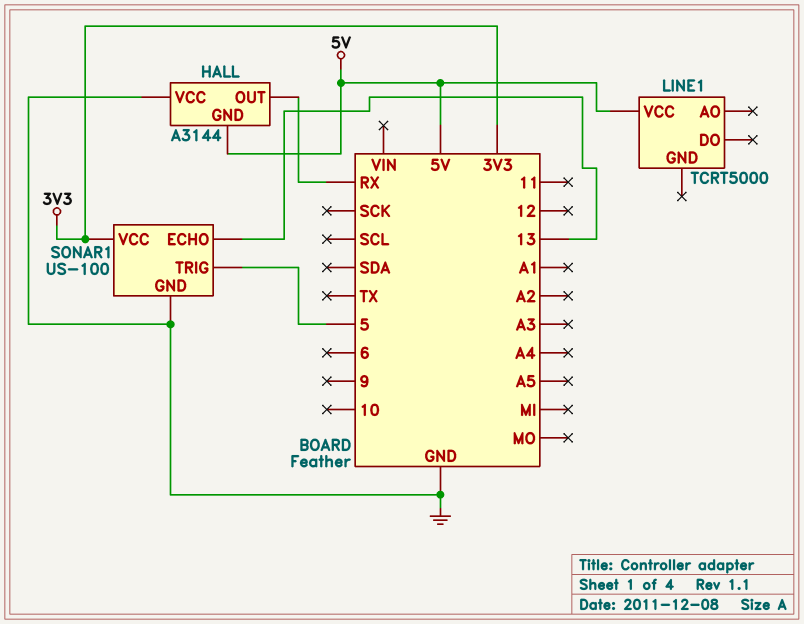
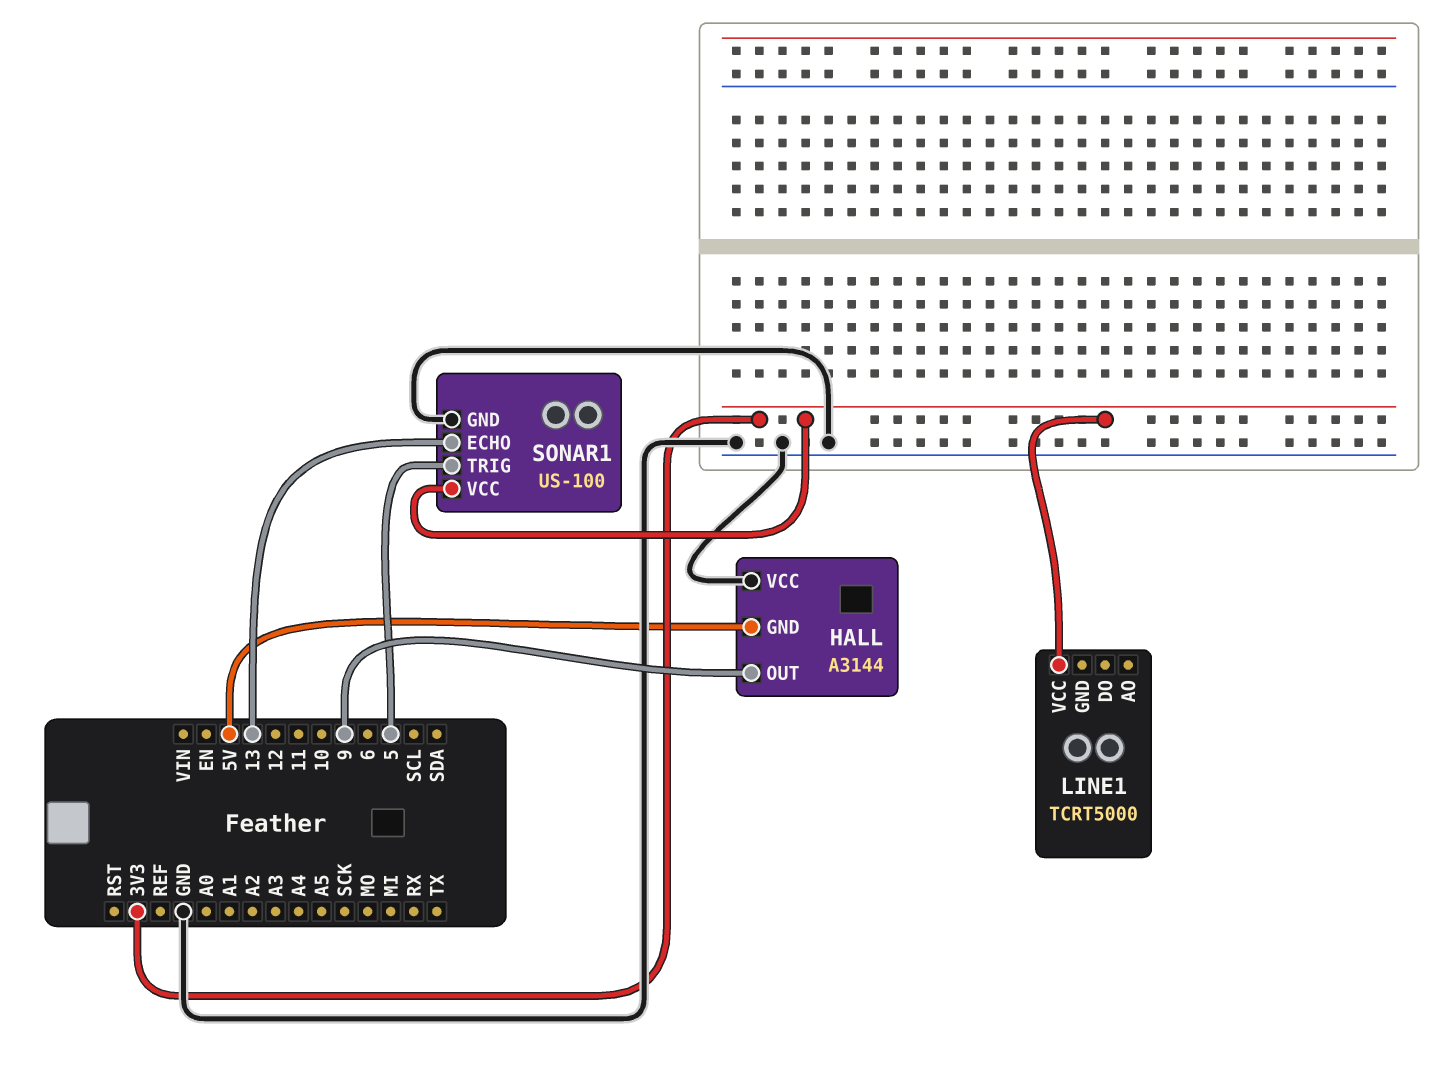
HALL pin OUT: RX -> 9
LINE1 pin VCC: 5V -> 3V3

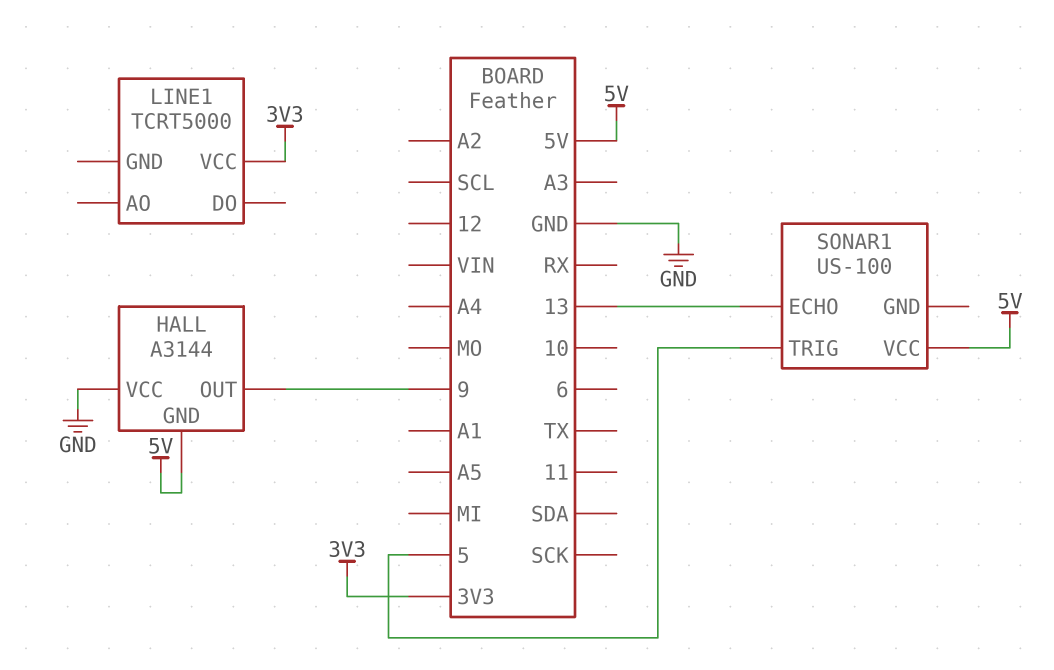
SONAR1 pin GND: GND -> none
SONAR1 pin VCC: 3V3 -> 5V

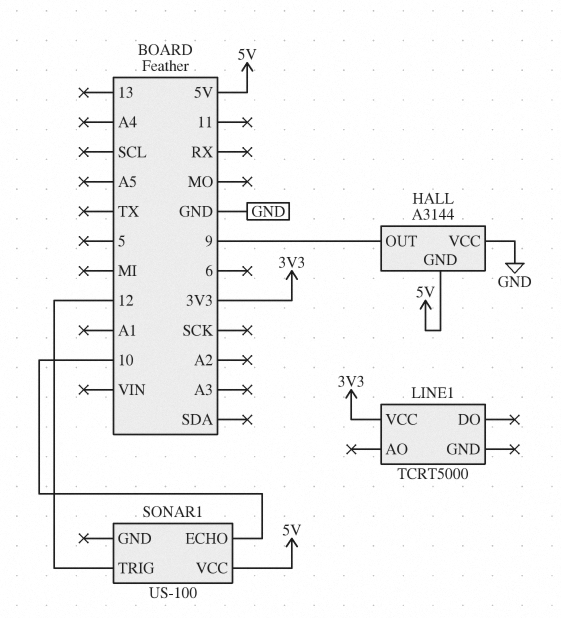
SONAR1 pin ECHO: 13 -> 10
SONAR1 pin TRIG: 5 -> 12

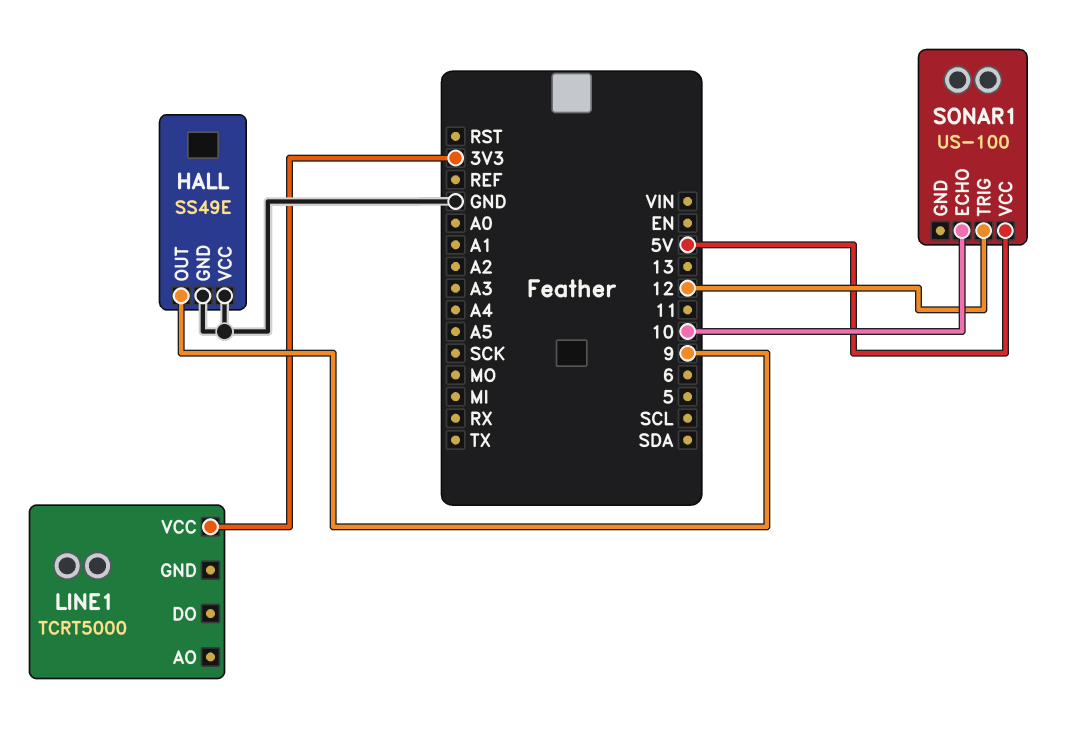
HALL: A3144 -> SS49E
HALL pin GND: 5V -> GND

